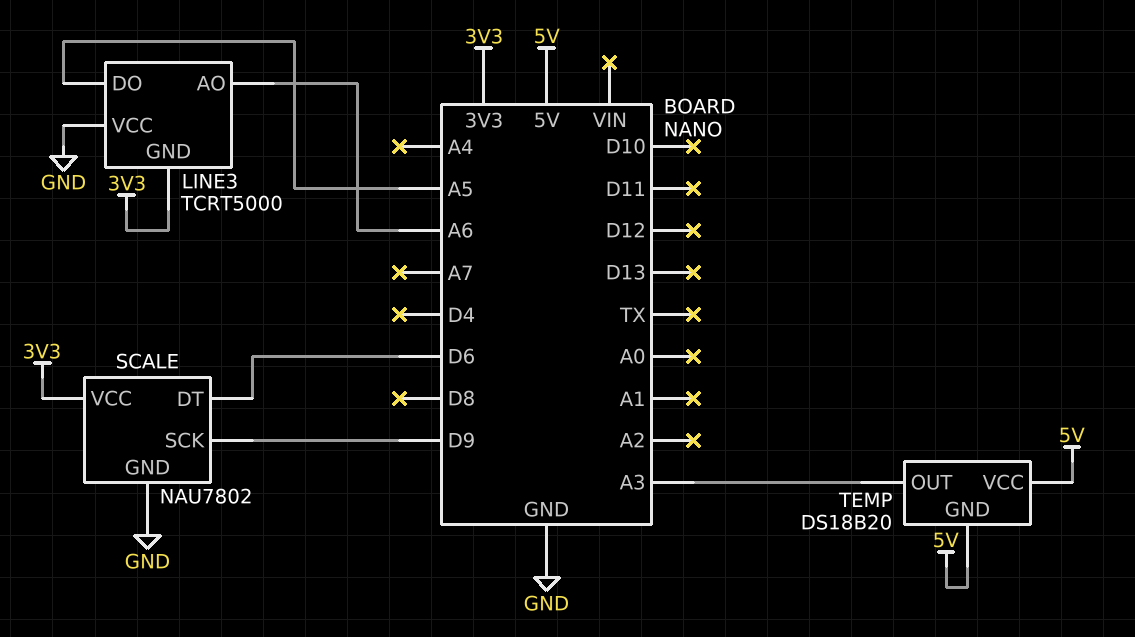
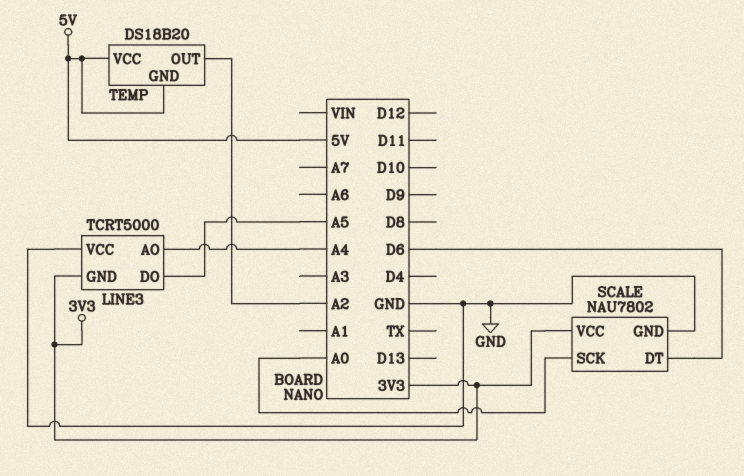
LINE3 pin AO: A6 -> A4
SCALE pin SCK: D9 -> A0
TEMP pin OUT: A3 -> A2

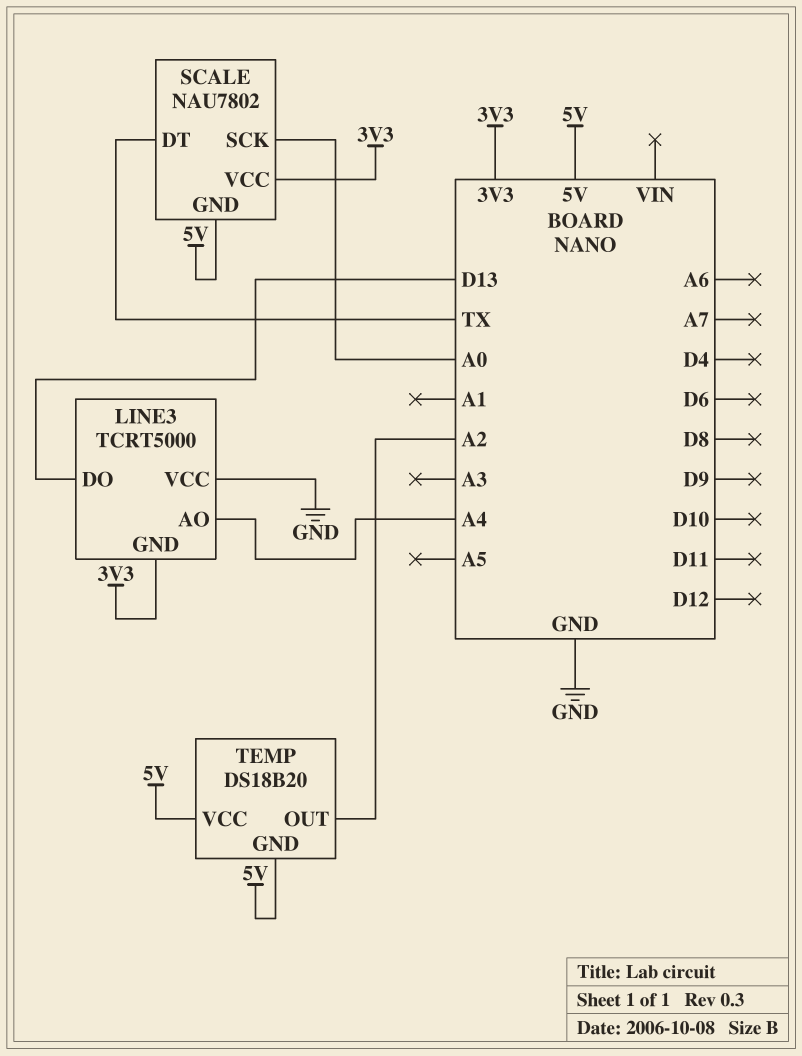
LINE3 pin DO: A5 -> D13
SCALE pin DT: D6 -> TX
SCALE pin GND: GND -> 5V

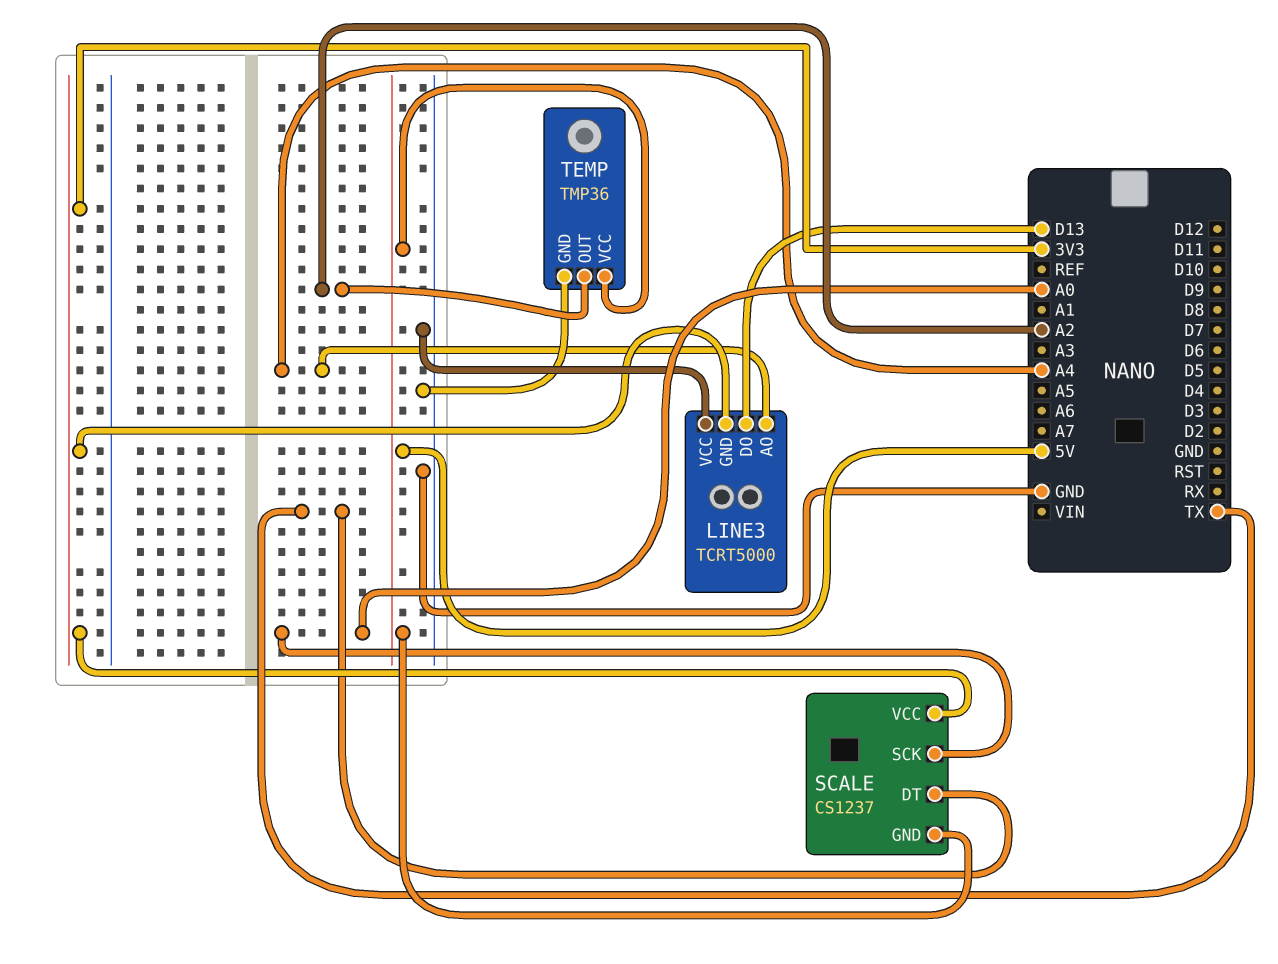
SCALE: NAU7802 -> CS1237
TEMP: DS18B20 -> TMP36
TEMP pin GND: 5V -> GND

